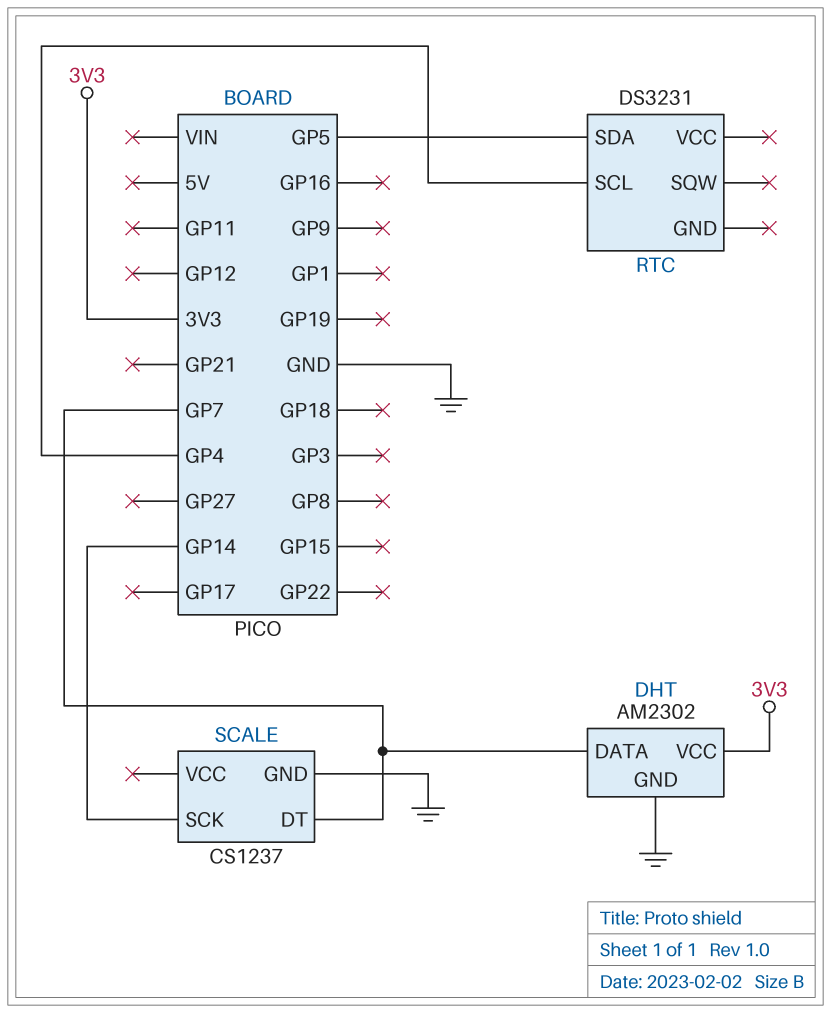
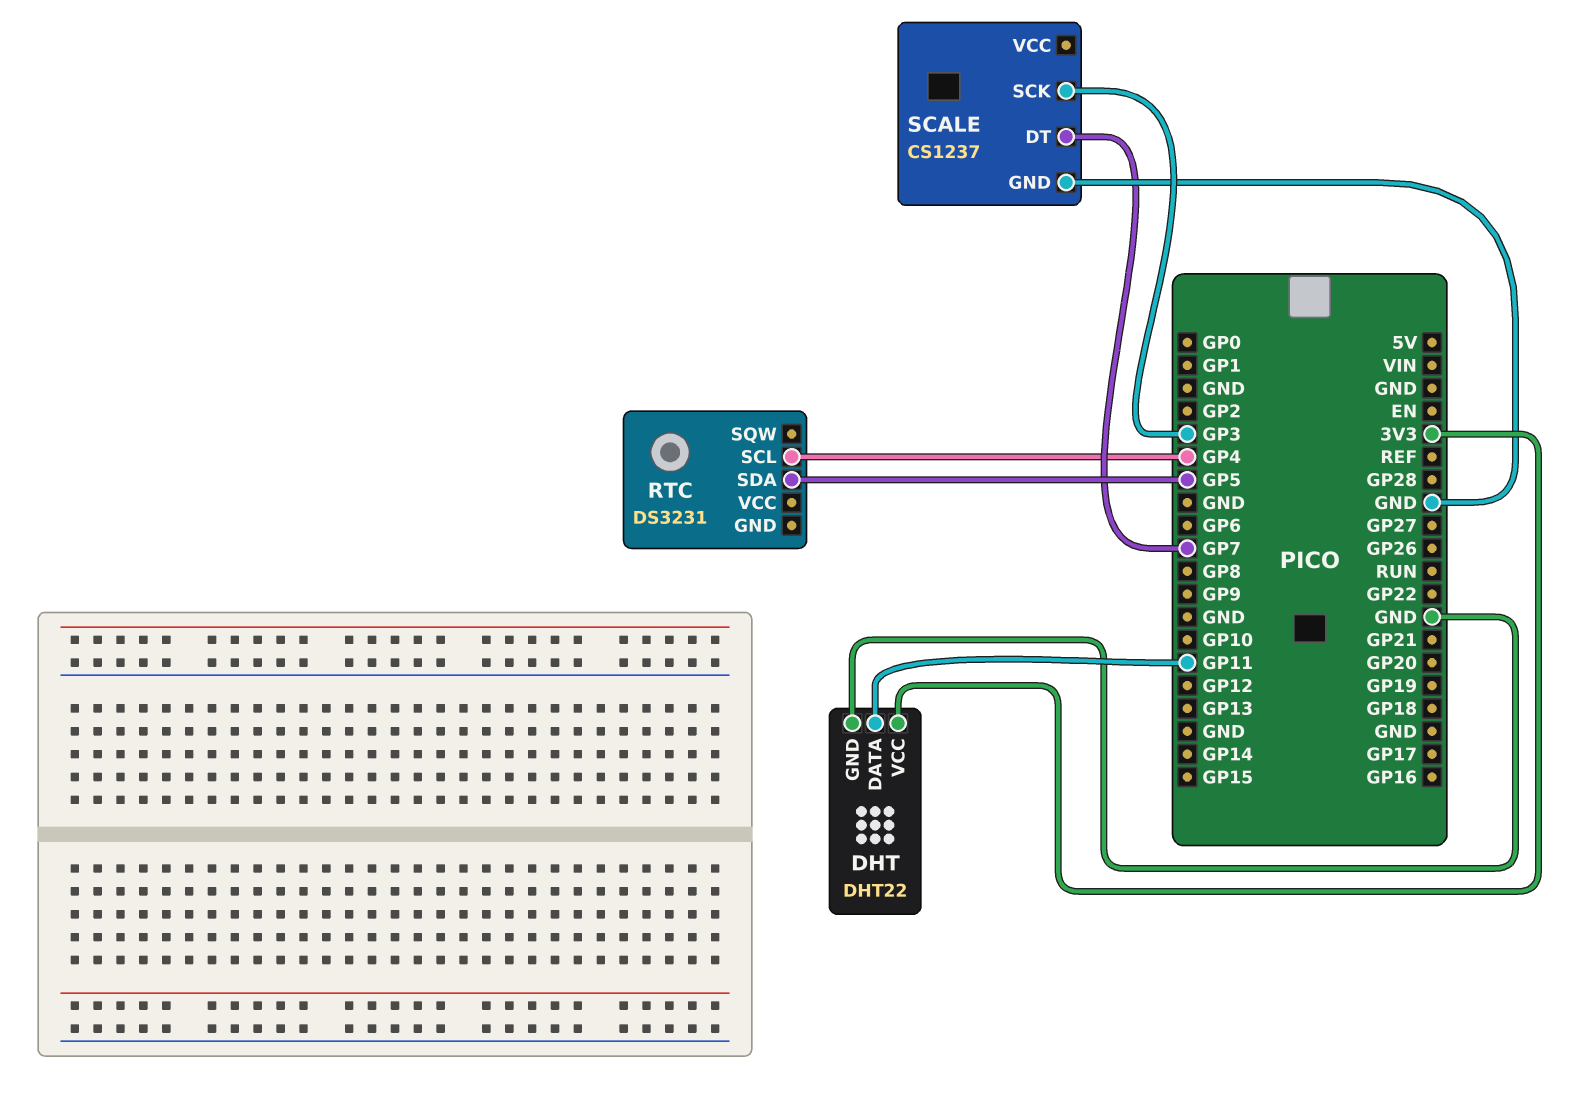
DHT: AM2302 -> DHT22
DHT pin DATA: GP7 -> GP11
SCALE pin SCK: GP14 -> GP3

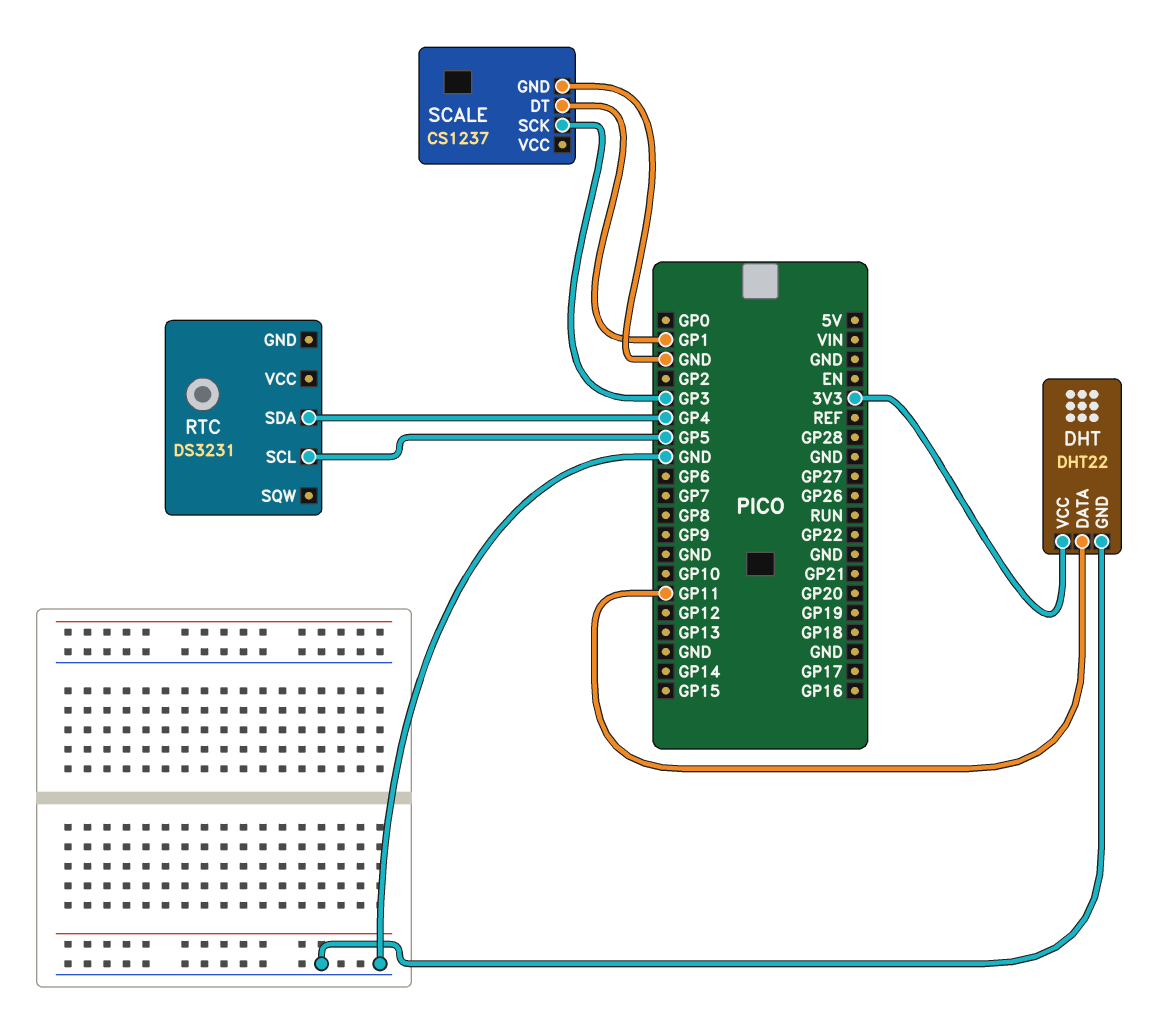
RTC pin SCL: GP4 -> GP5
RTC pin SDA: GP5 -> GP4
SCALE pin DT: GP7 -> GP1

